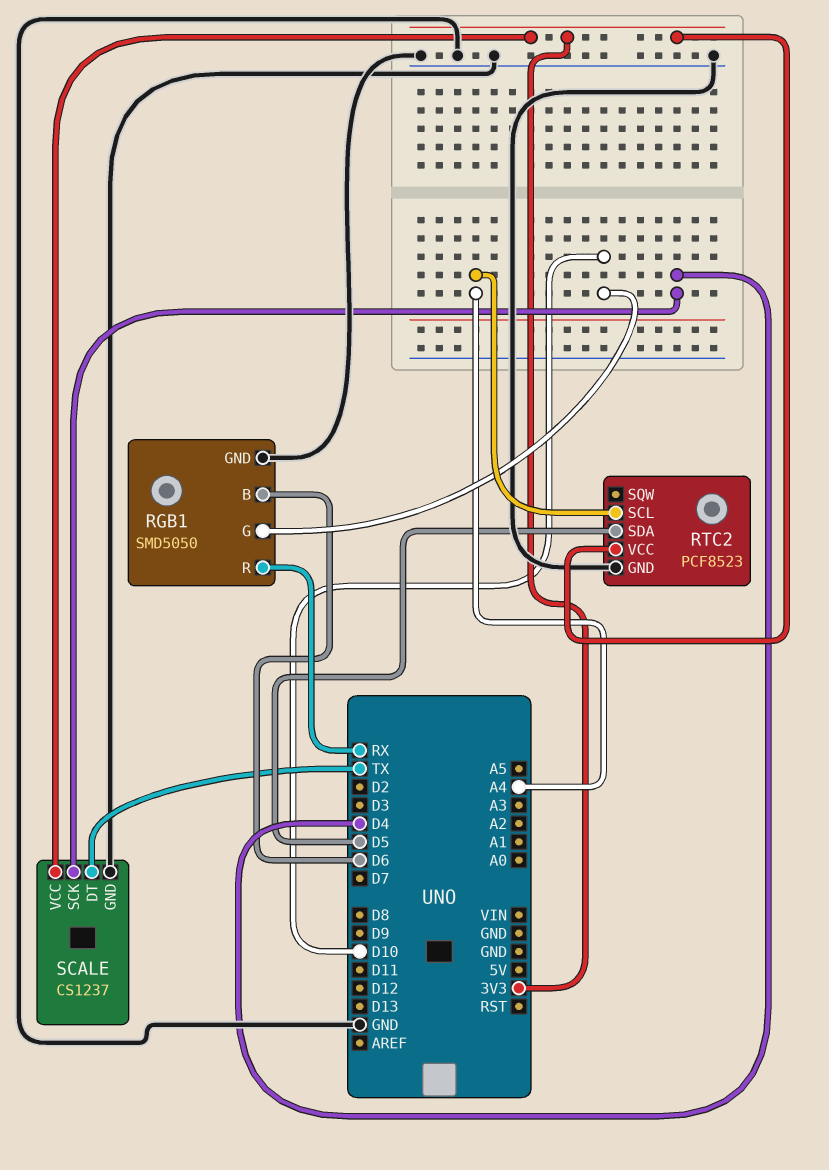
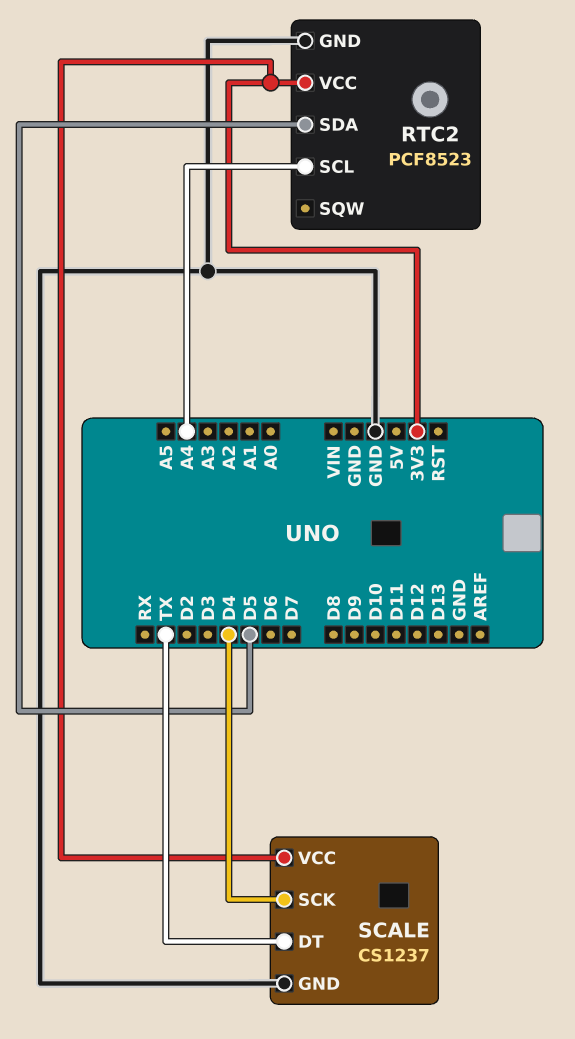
RGB1: SMD5050 -> none
RGB1 pin B: D6 -> none
RGB1 pin G: D10 -> none
RGB1 pin GND: GND -> none
RGB1 pin R: RX -> none

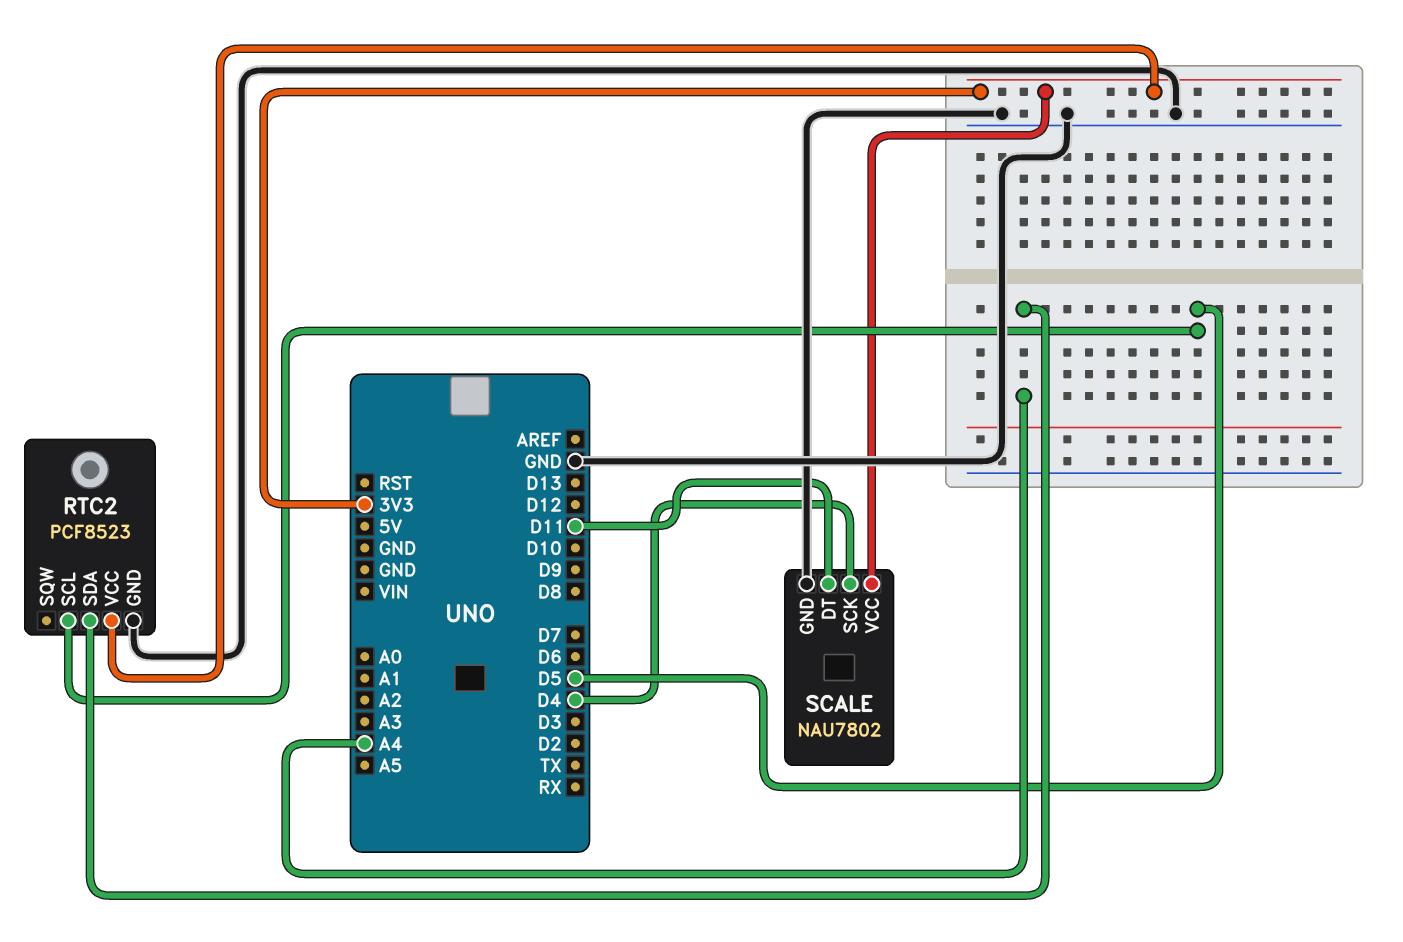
RTC2 pin SCL: A4 -> D5
RTC2 pin SDA: D5 -> A4
SCALE: CS1237 -> NAU7802
SCALE pin DT: TX -> D11

